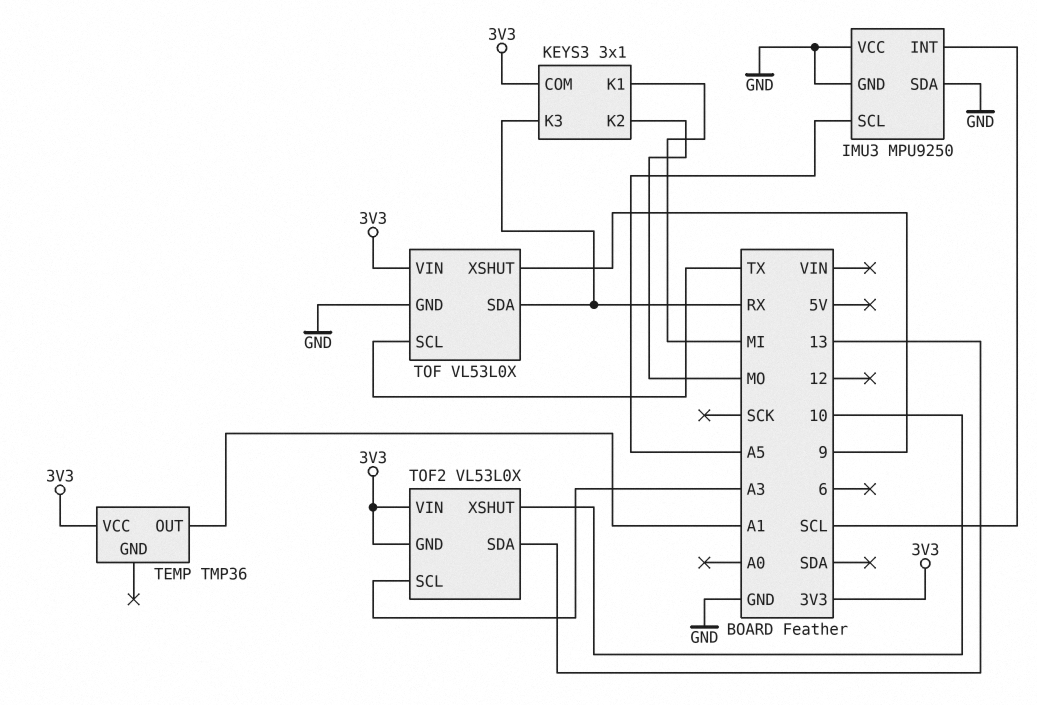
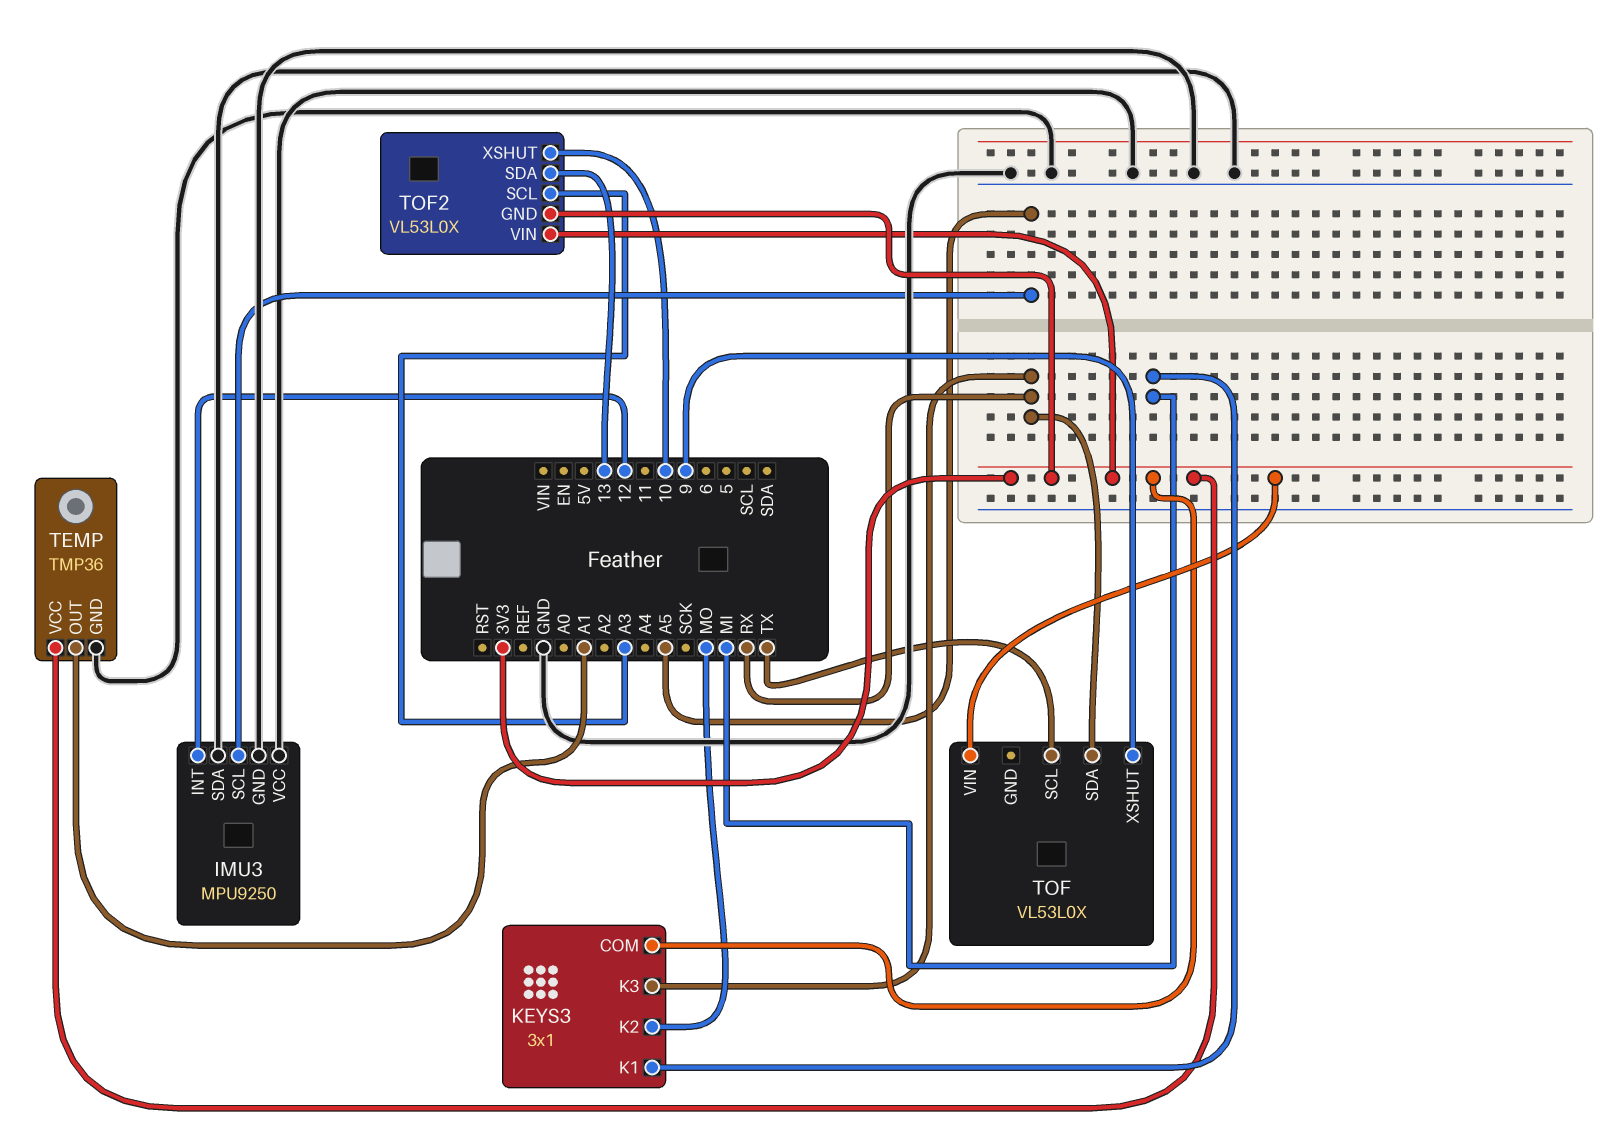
IMU3 pin INT: SCL -> 12
TEMP pin GND: none -> GND
TOF pin GND: GND -> none

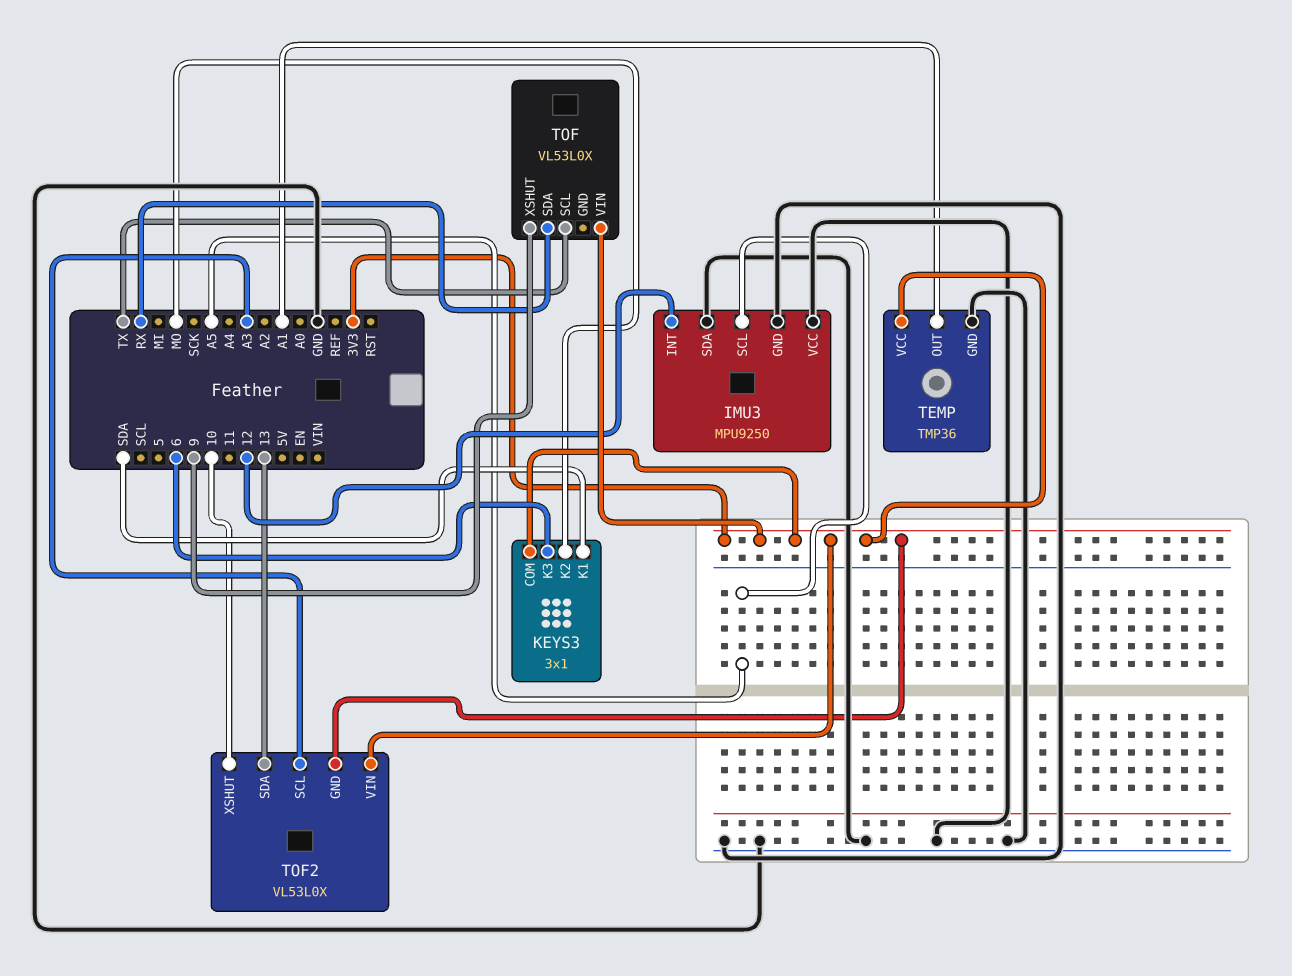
KEYS3 pin K1: MI -> SDA
KEYS3 pin K3: RX -> 6

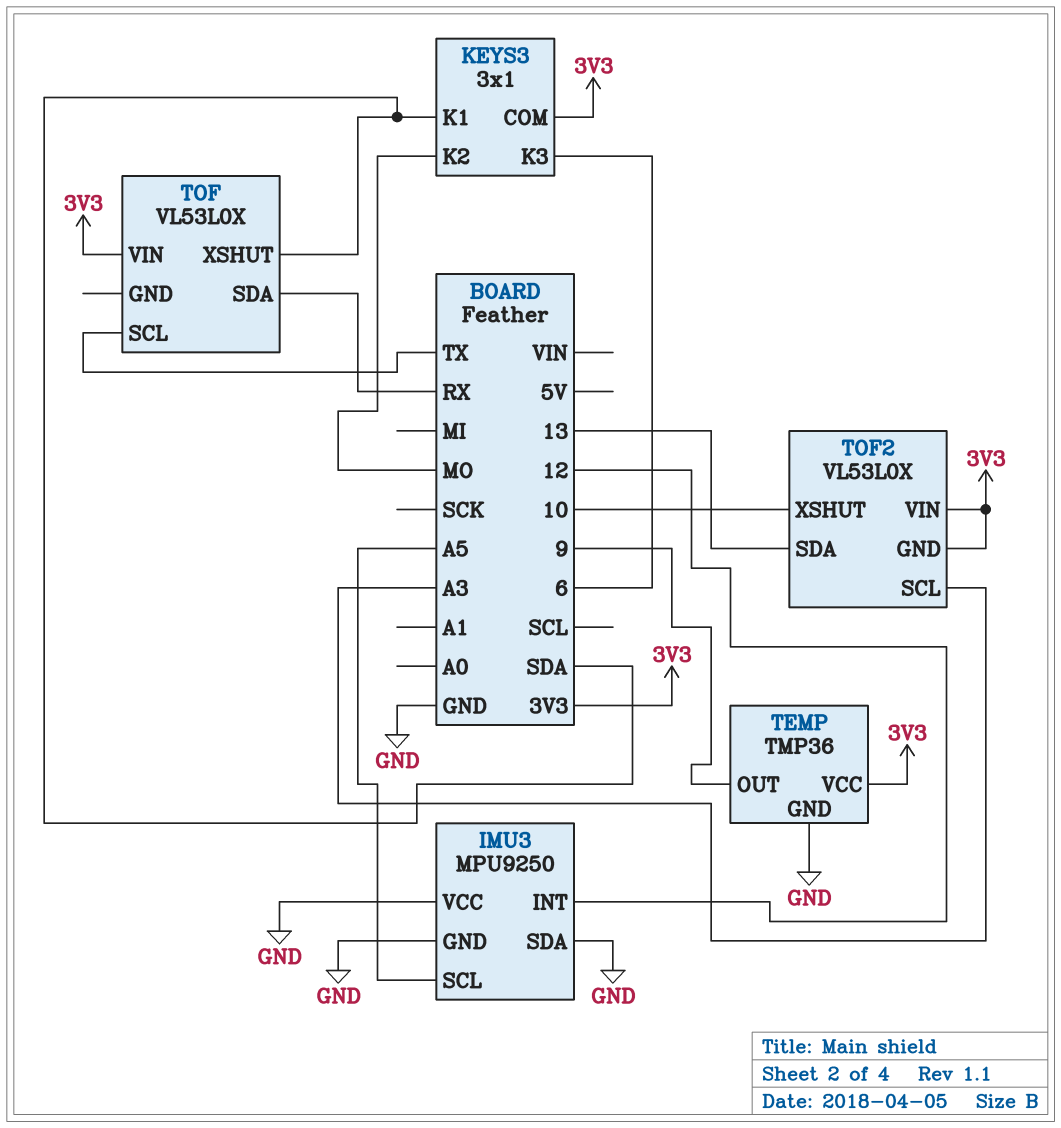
TEMP pin OUT: A1 -> 9
TOF pin XSHUT: 9 -> SDA

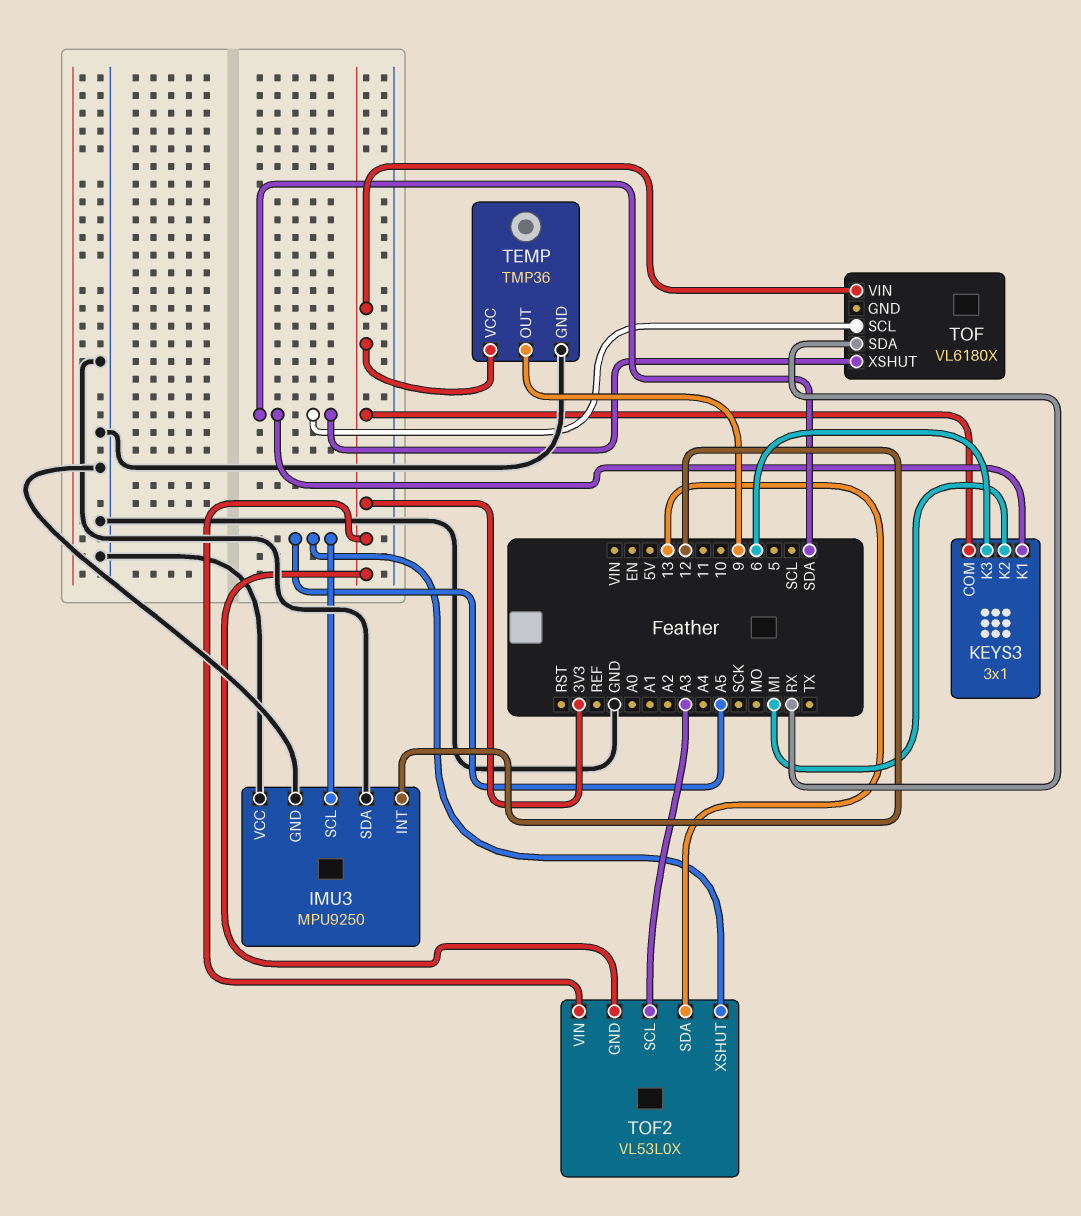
KEYS3 pin K2: MO -> MI
TOF: VL53L0X -> VL6180X
TOF pin SCL: TX -> SDA
TOF2 pin XSHUT: 10 -> A5

